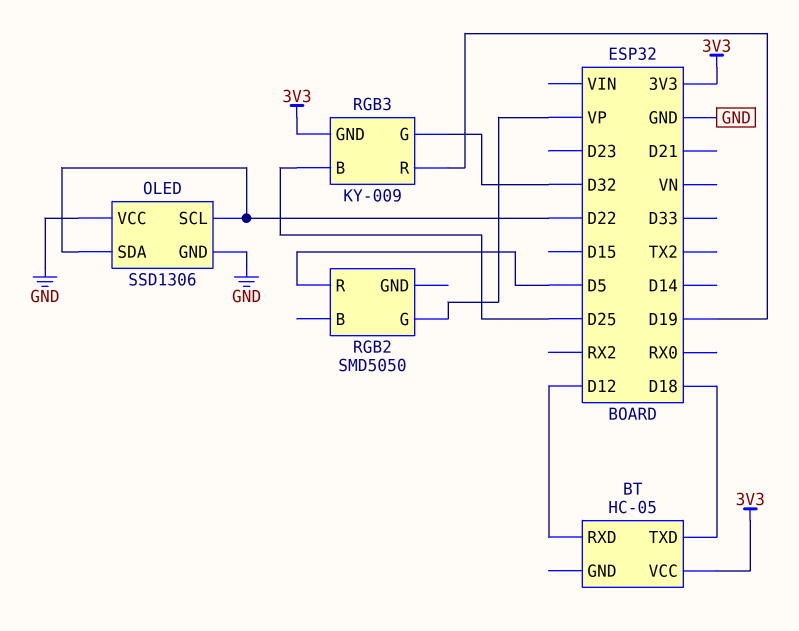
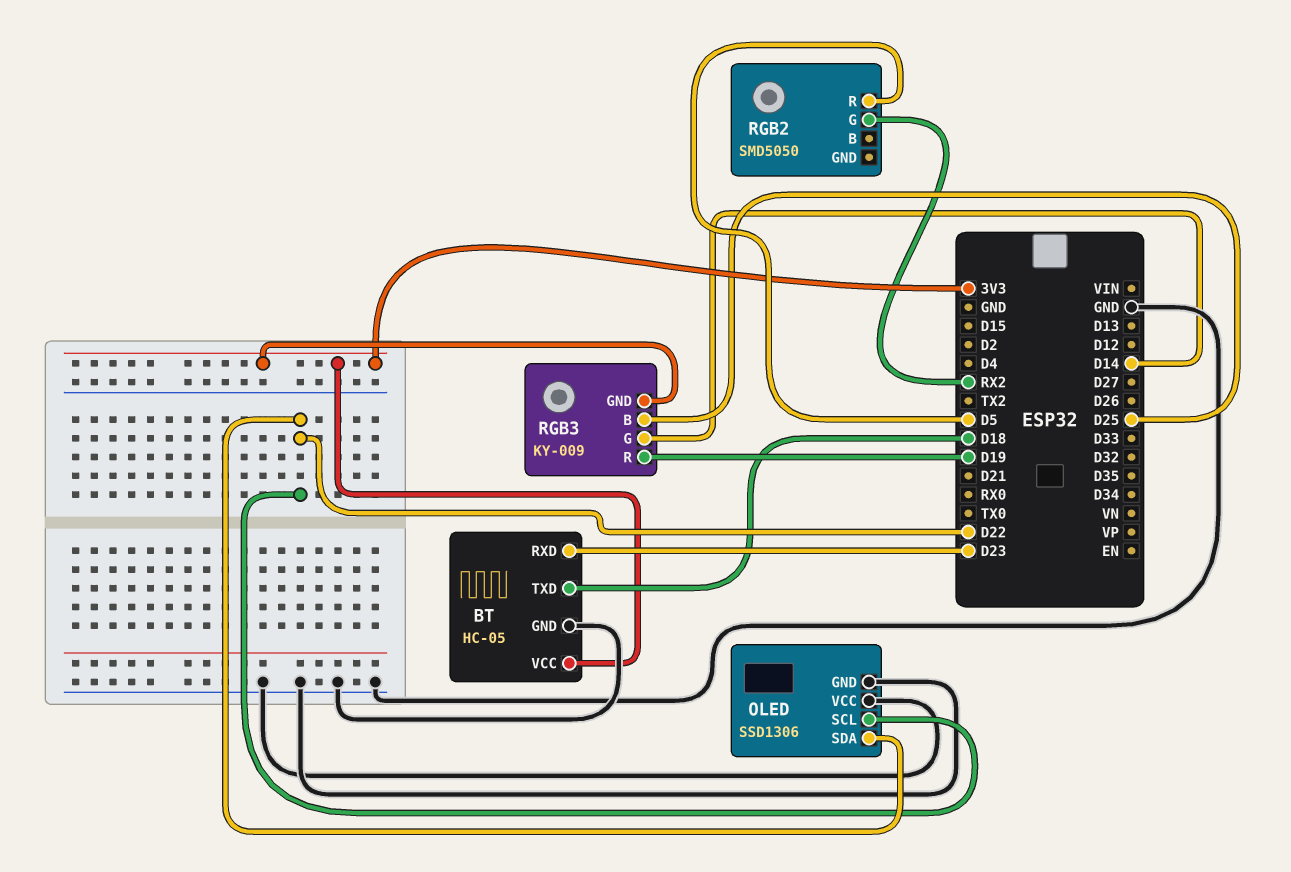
BT pin GND: none -> GND
BT pin RXD: D12 -> D23
RGB2 pin G: VP -> RX2
RGB3 pin G: D32 -> D14

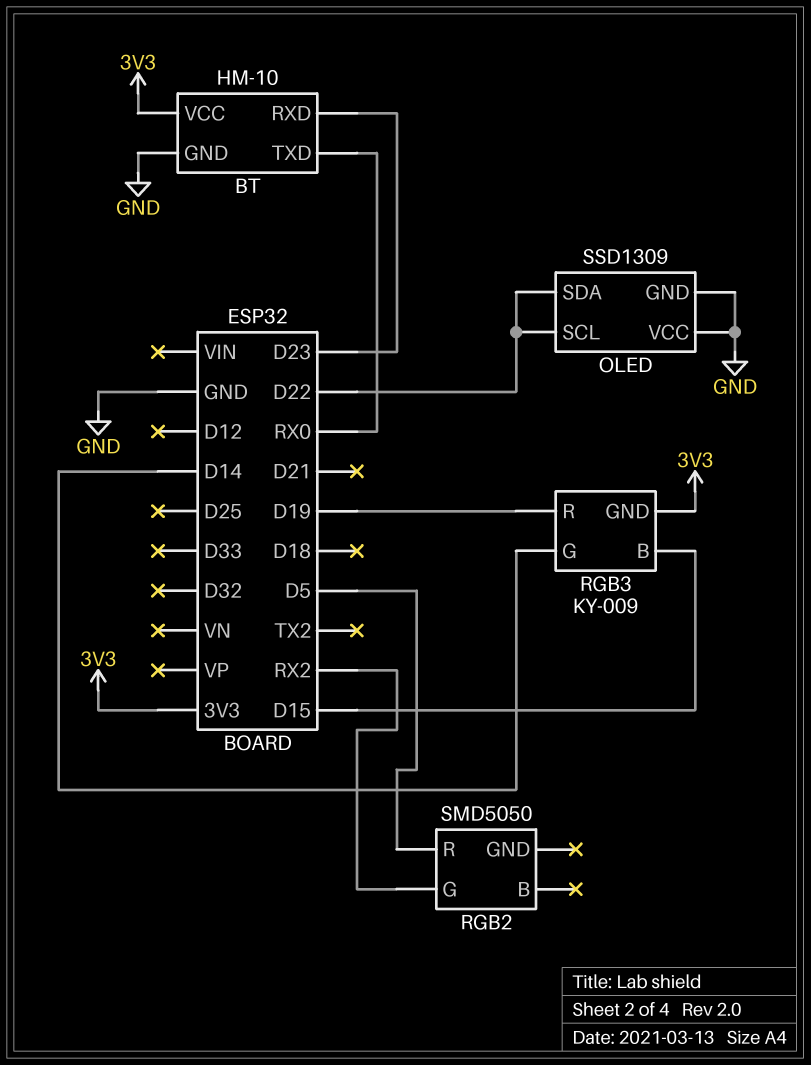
BT: HC-05 -> HM-10
BT pin TXD: D18 -> RX0
OLED: SSD1306 -> SSD1309
RGB3 pin B: D25 -> D15

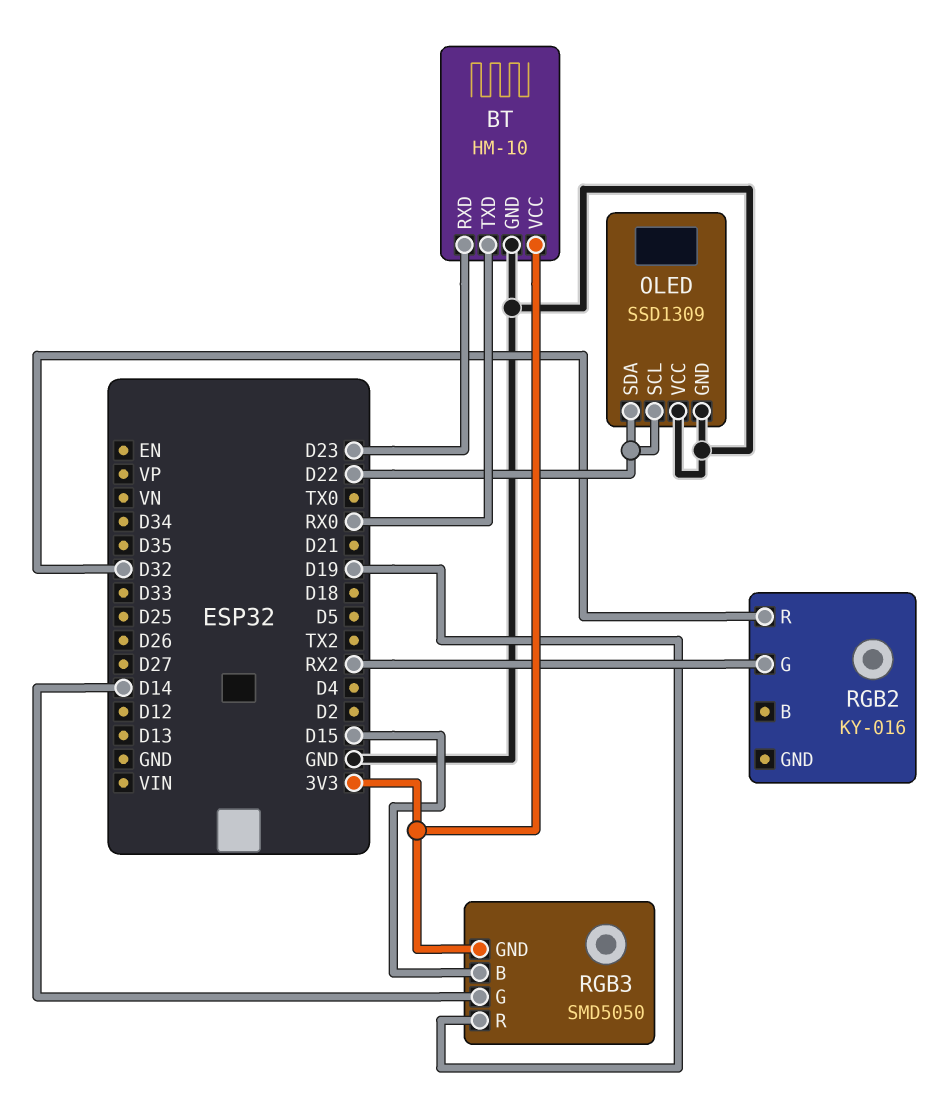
RGB2: SMD5050 -> KY-016
RGB2 pin R: D5 -> D32
RGB3: KY-009 -> SMD5050

